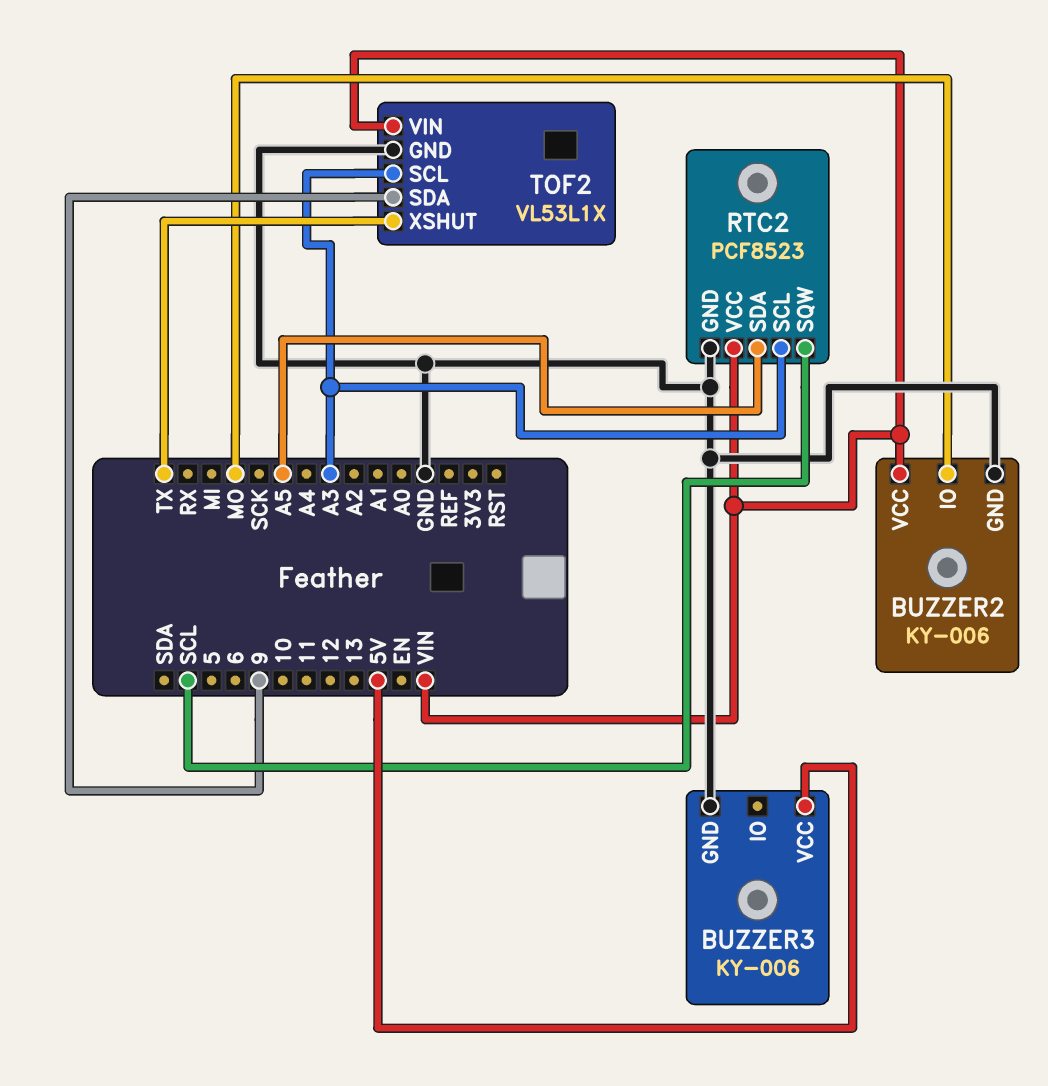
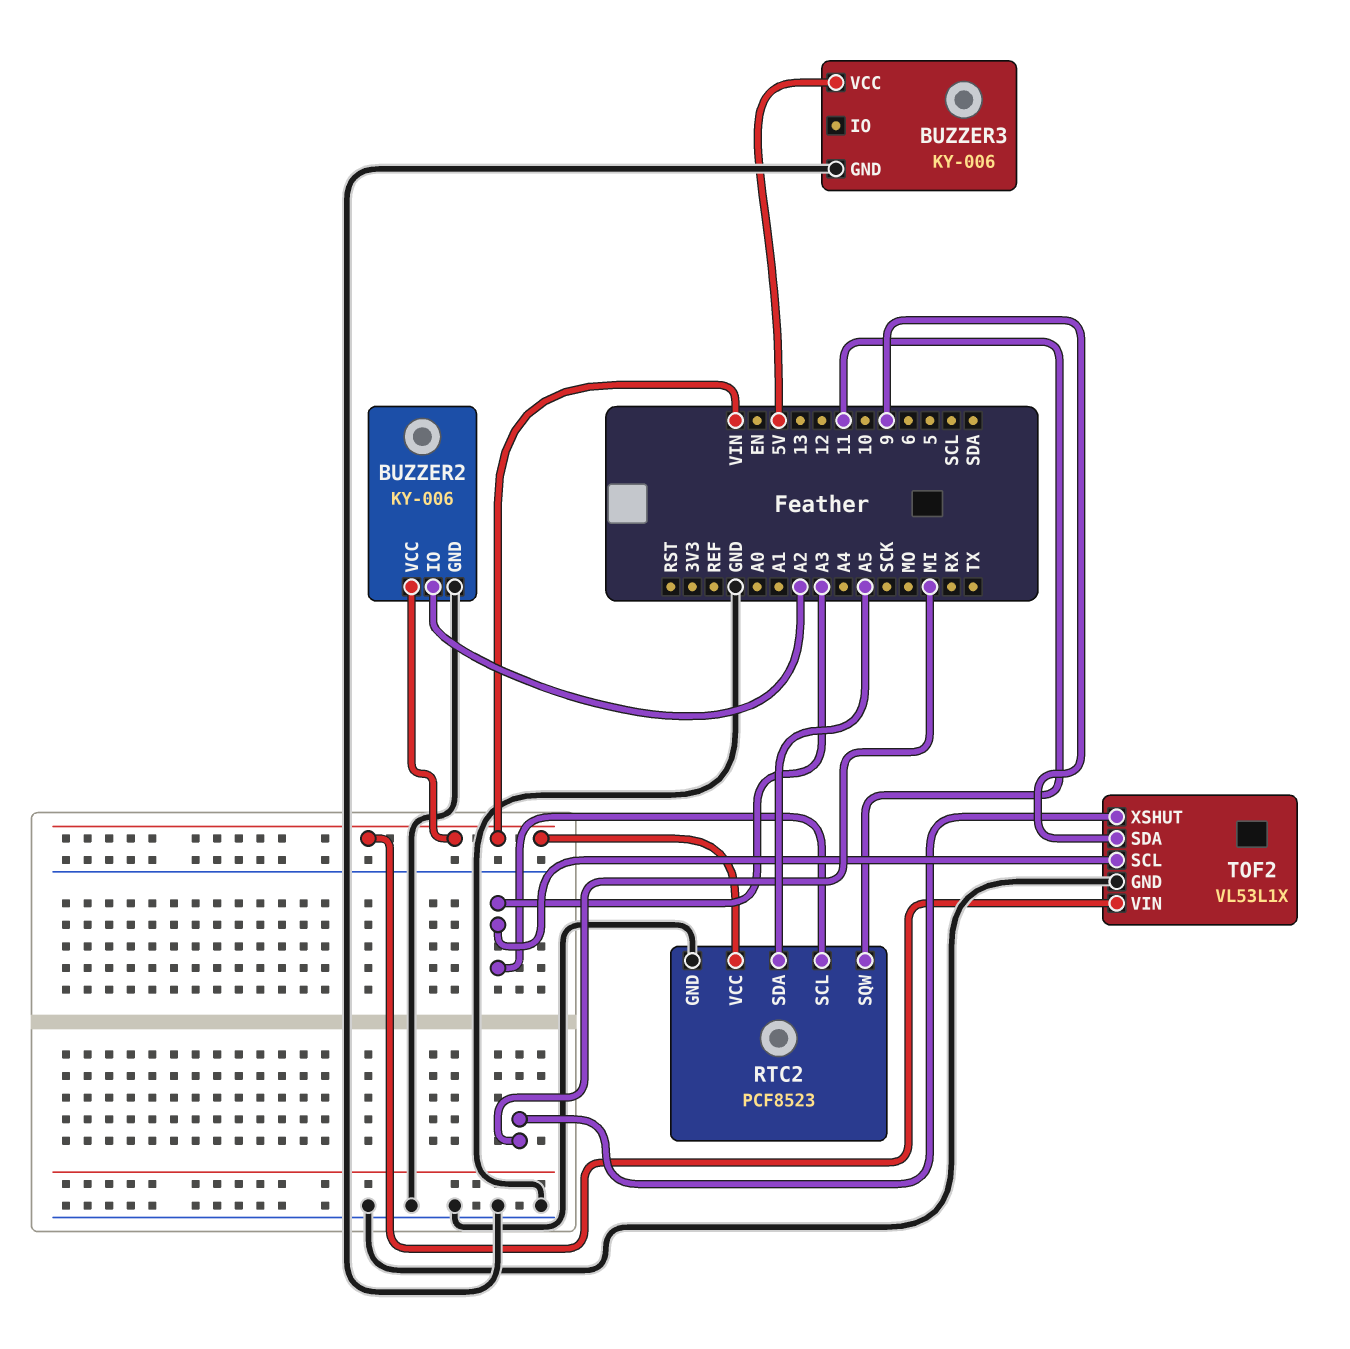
BUZZER2 pin IO: MO -> A2
RTC2 pin SQW: SCL -> 11
TOF2 pin XSHUT: TX -> MI

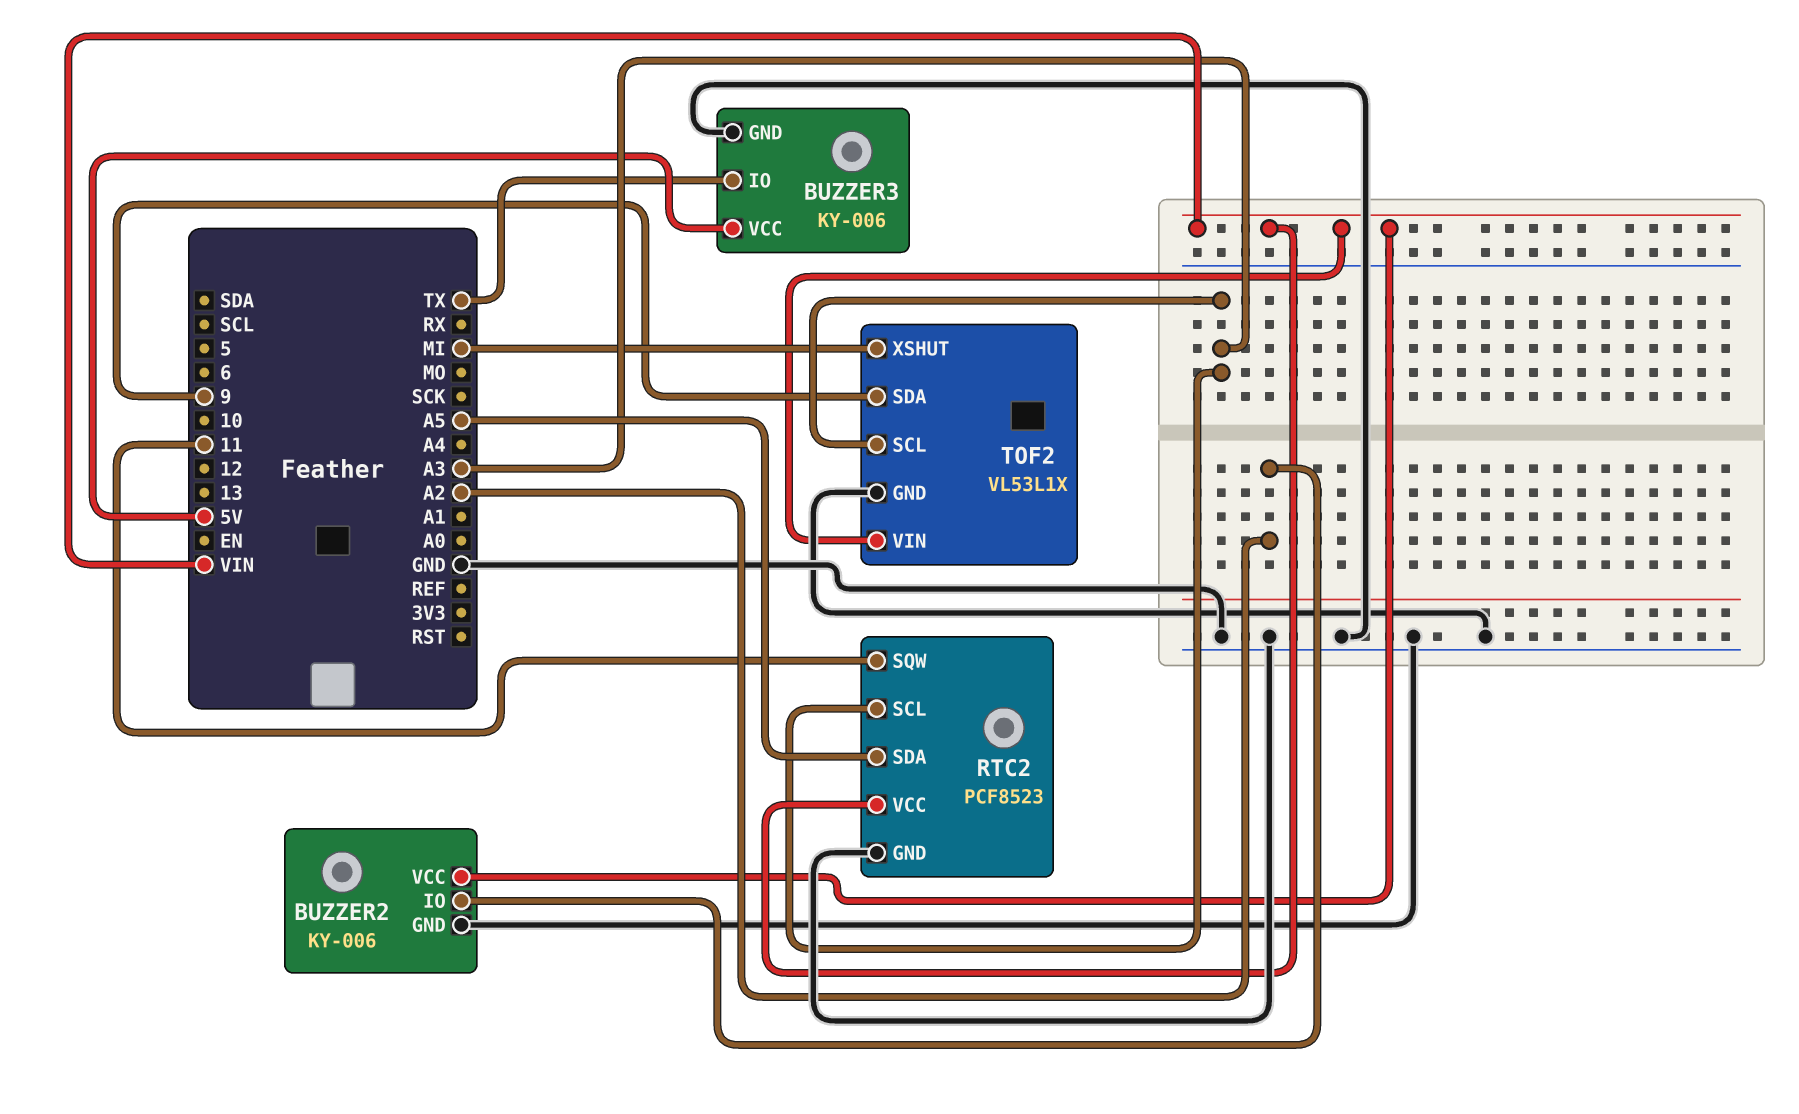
BUZZER3 pin IO: none -> TX

